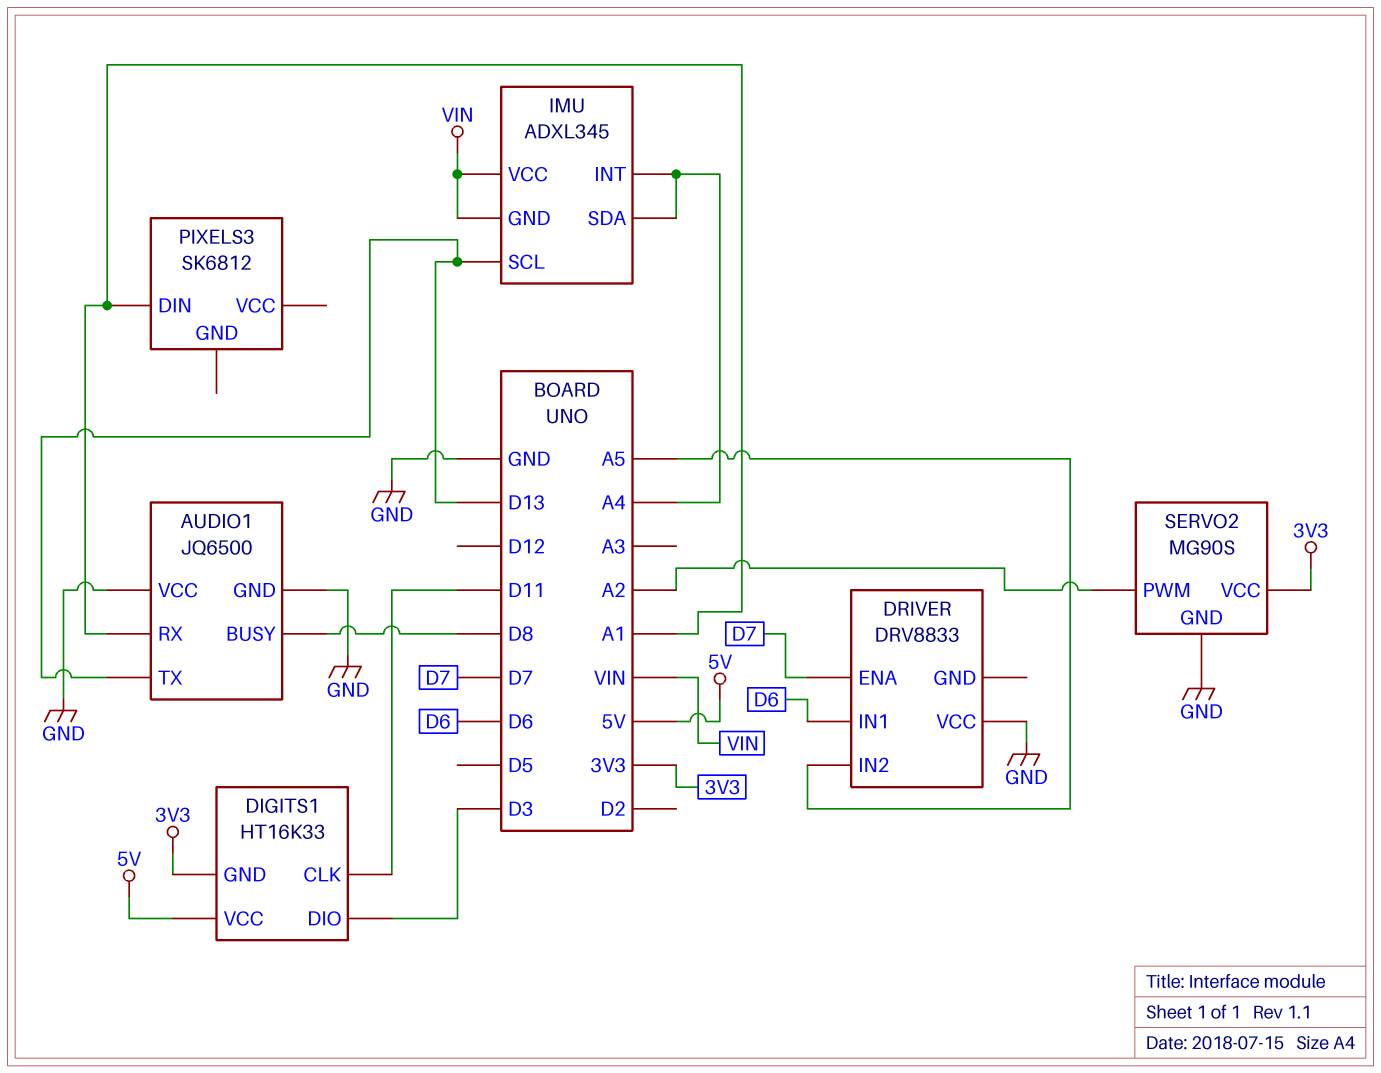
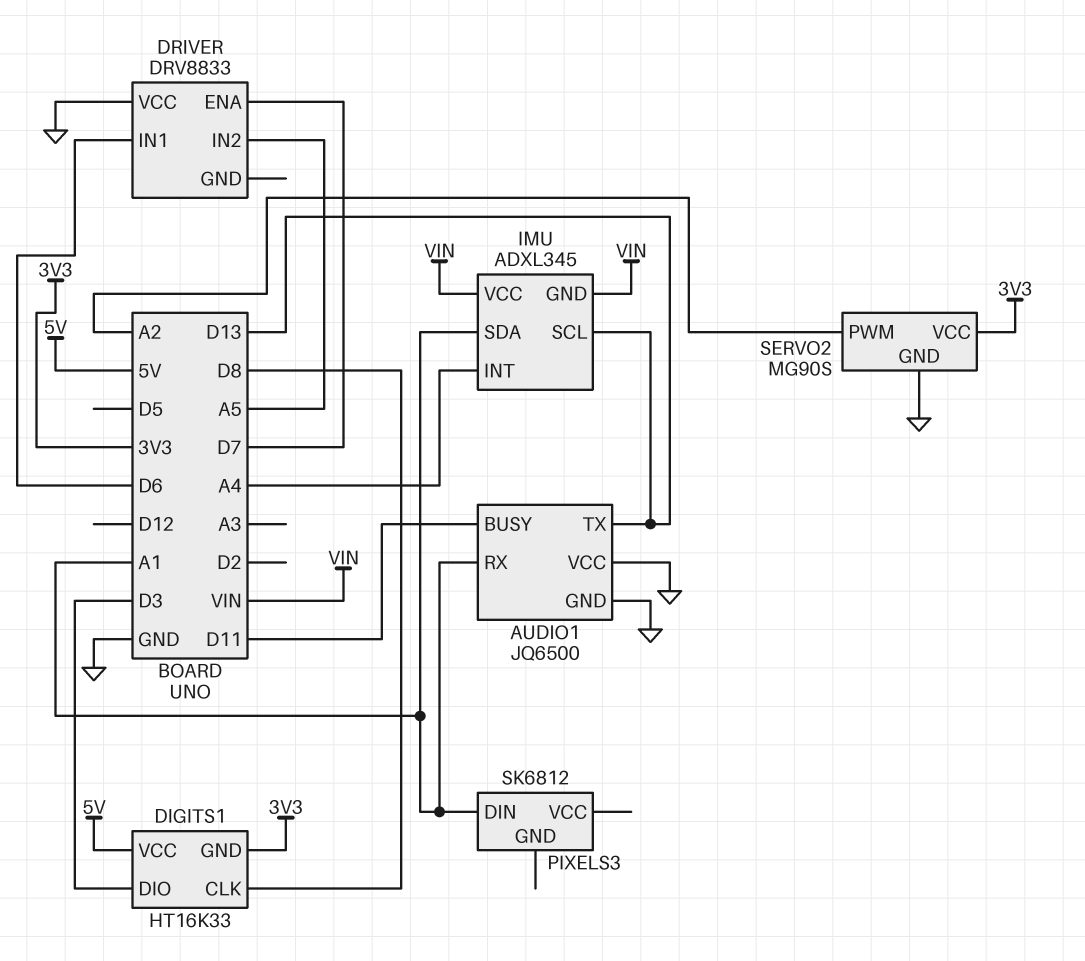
AUDIO1 pin BUSY: D8 -> D11
DIGITS1 pin CLK: D11 -> D8
IMU pin SDA: A4 -> A1

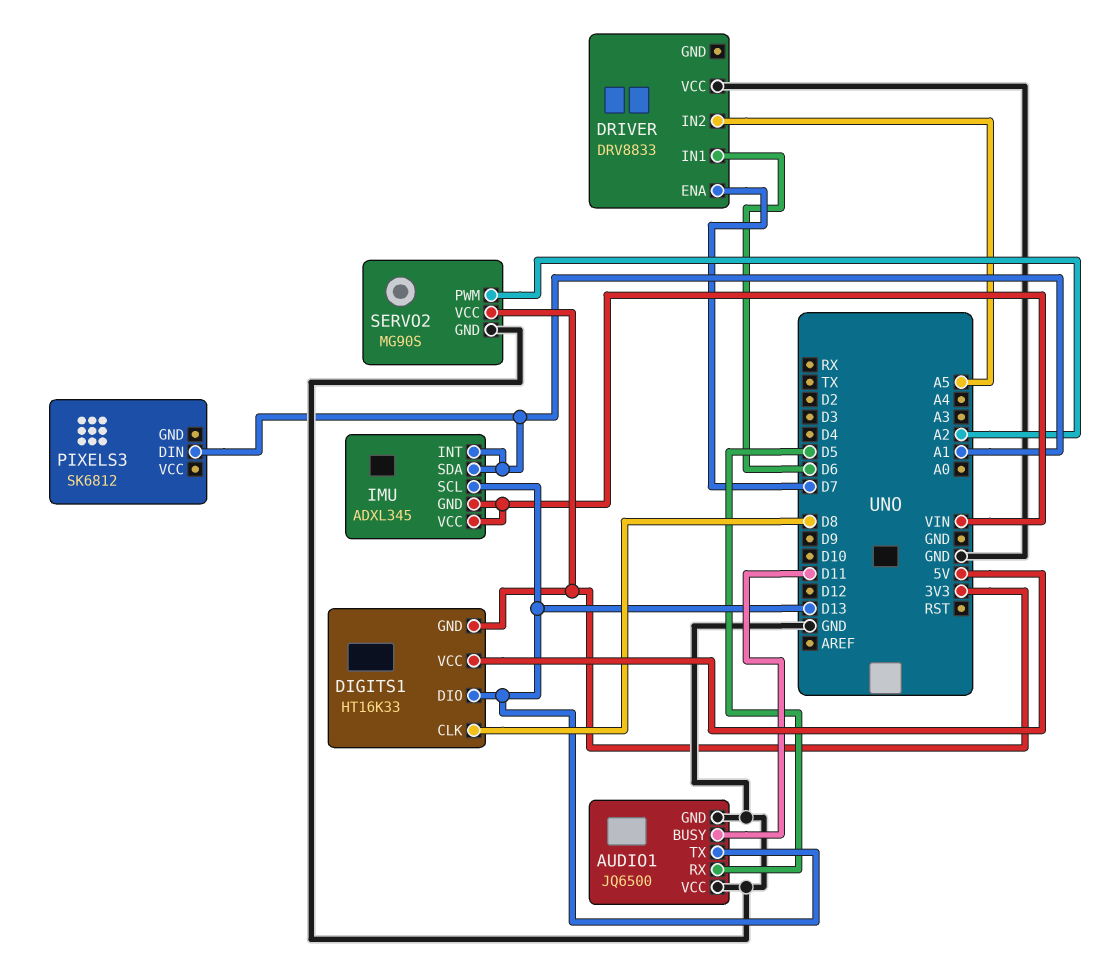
AUDIO1 pin RX: A1 -> D5
DIGITS1 pin DIO: D3 -> D13
IMU pin INT: A4 -> A1

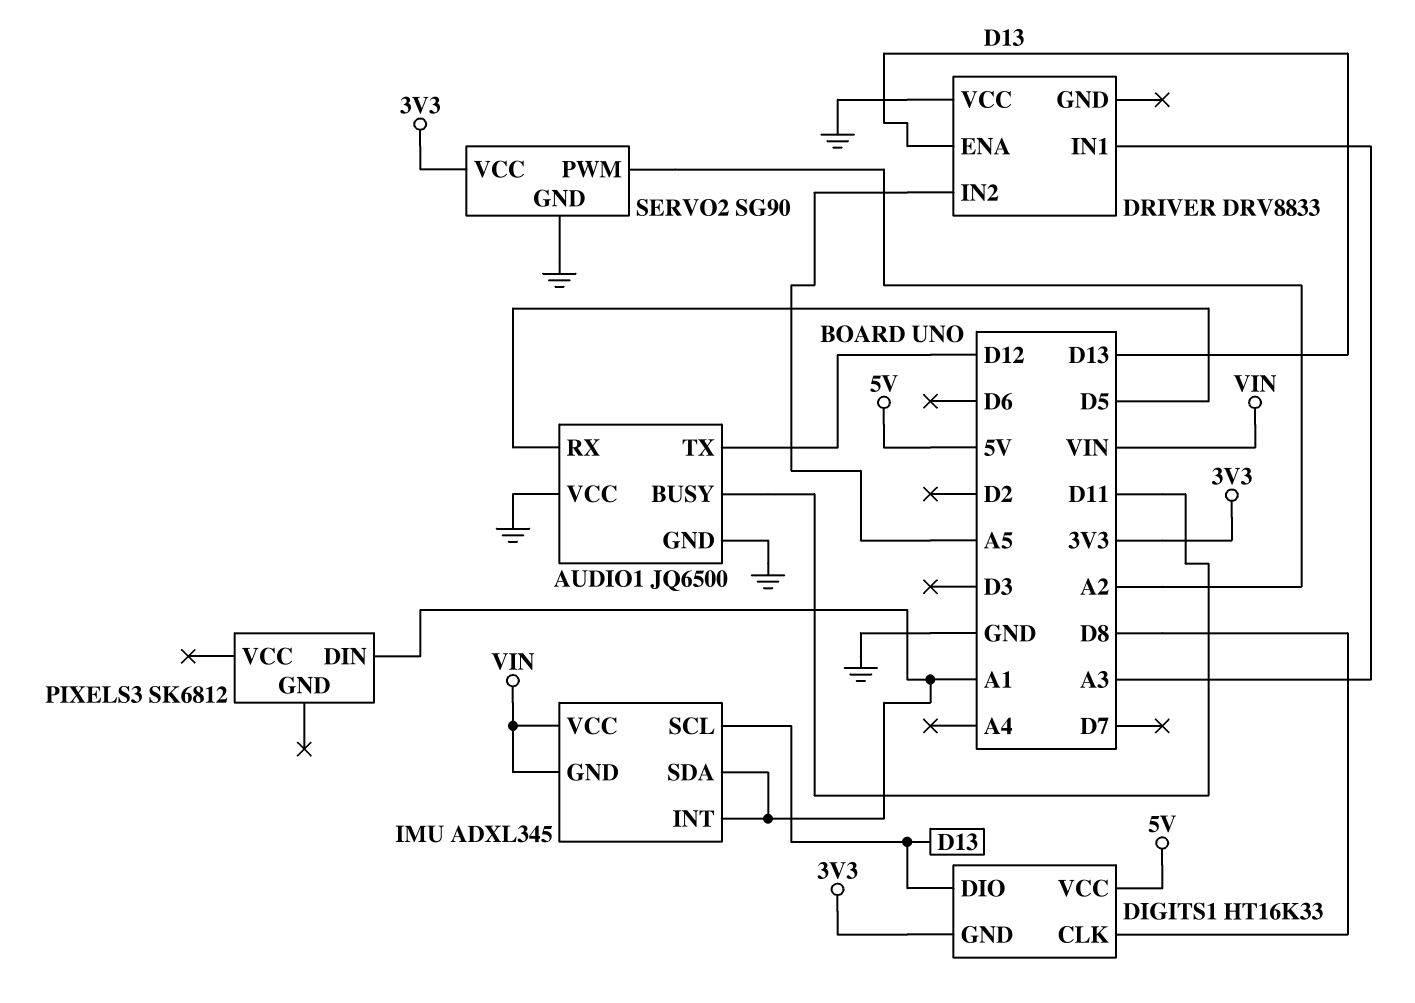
AUDIO1 pin TX: D13 -> D12
DRIVER pin ENA: D7 -> D13
DRIVER pin IN1: D6 -> A3
SERVO2: MG90S -> SG90

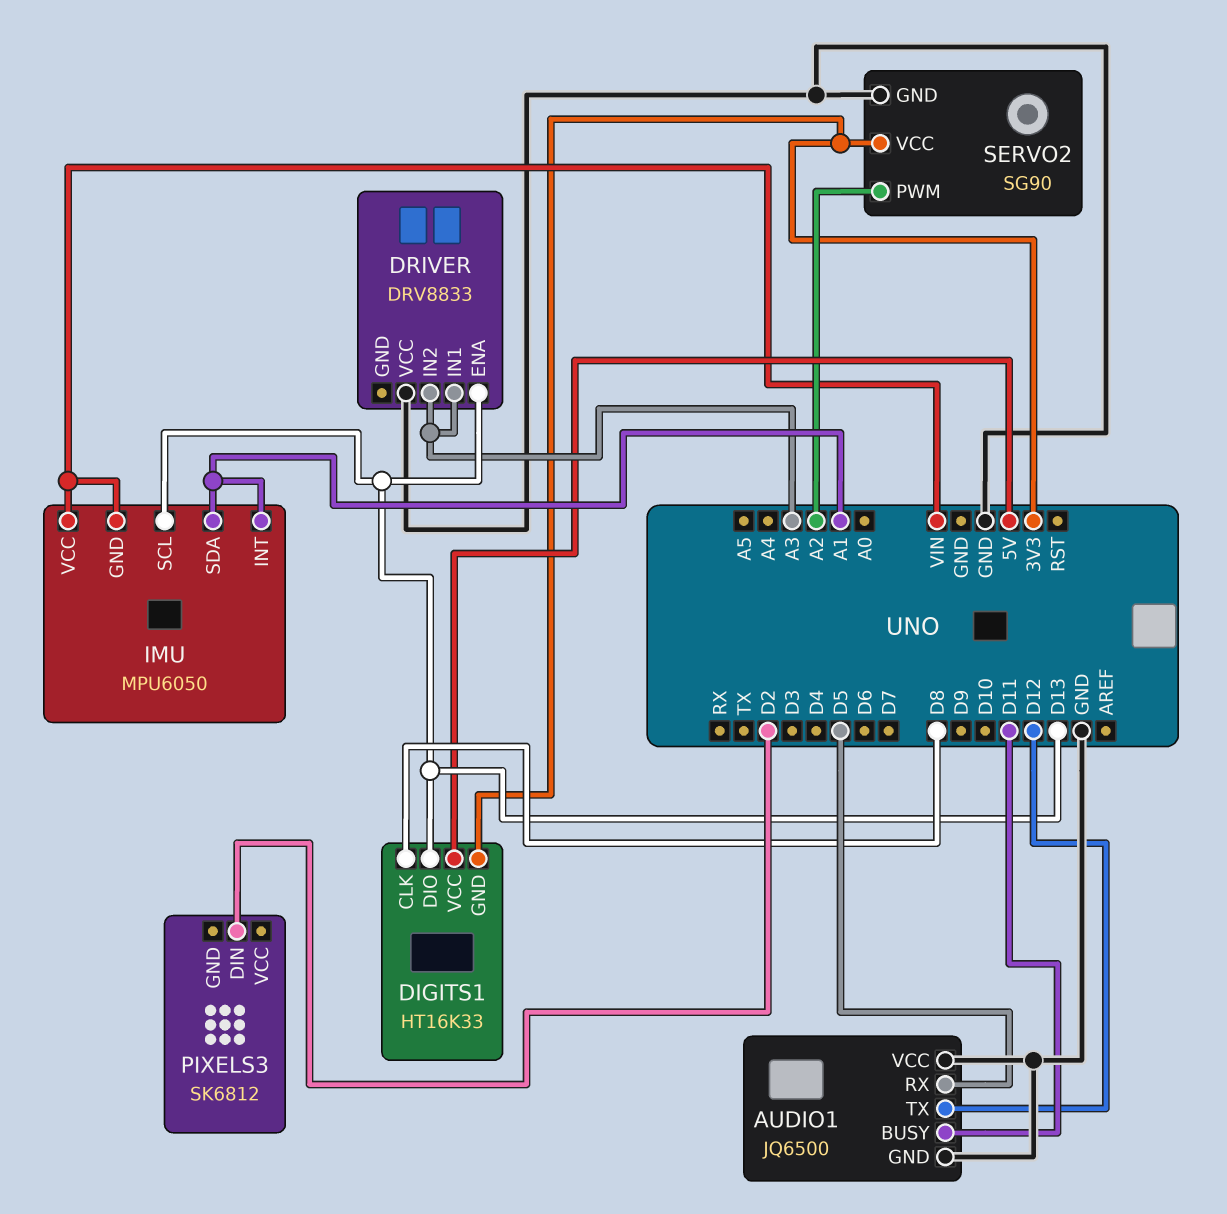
DRIVER pin IN2: A5 -> A3
IMU: ADXL345 -> MPU6050
PIXELS3 pin DIN: A1 -> D2

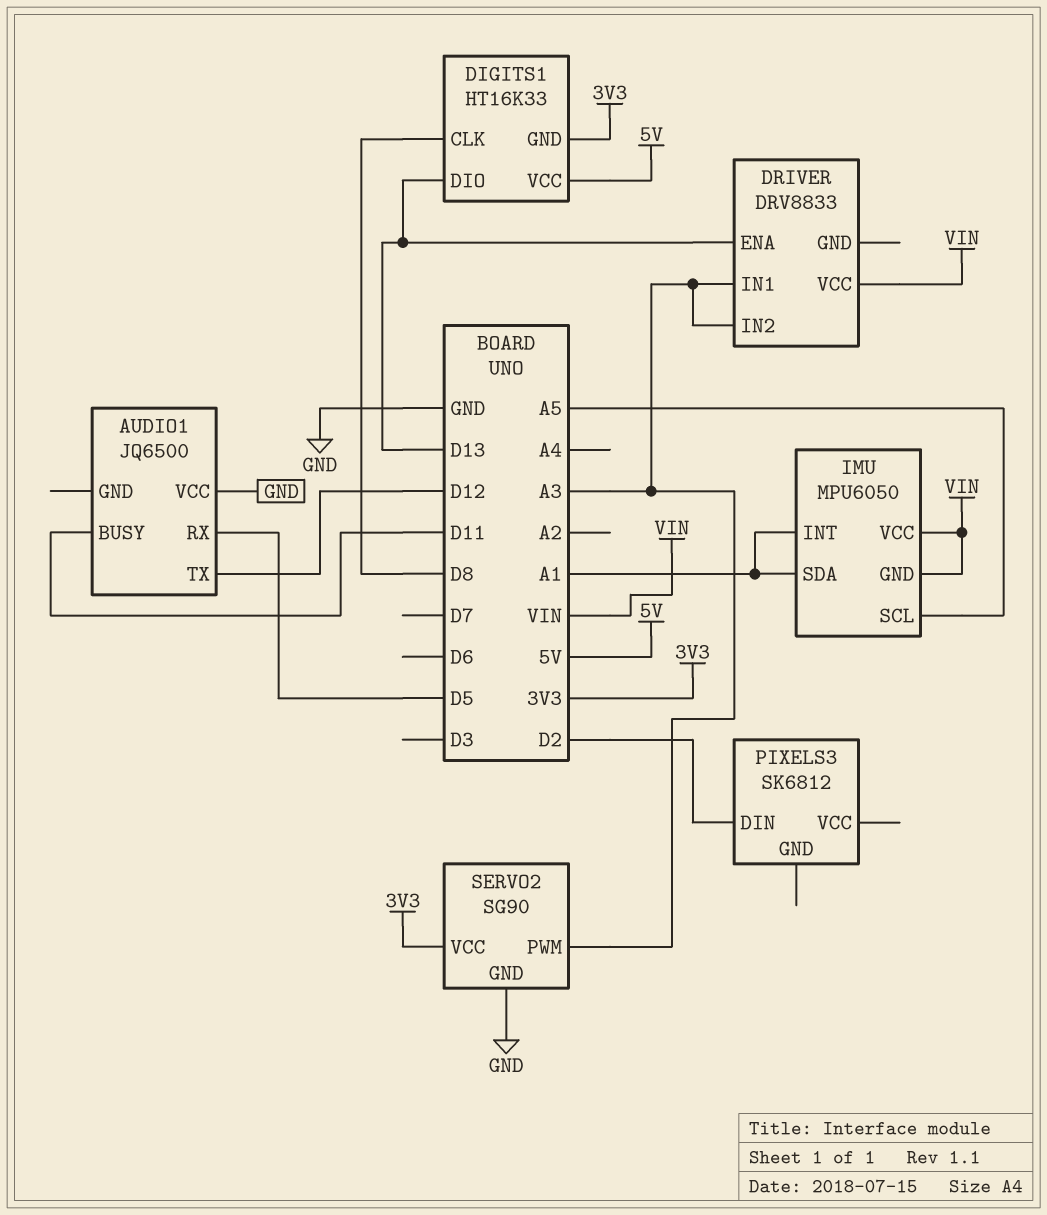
AUDIO1 pin GND: GND -> none
DRIVER pin VCC: GND -> VIN
IMU pin SCL: D13 -> A5
SERVO2 pin PWM: A2 -> A3

